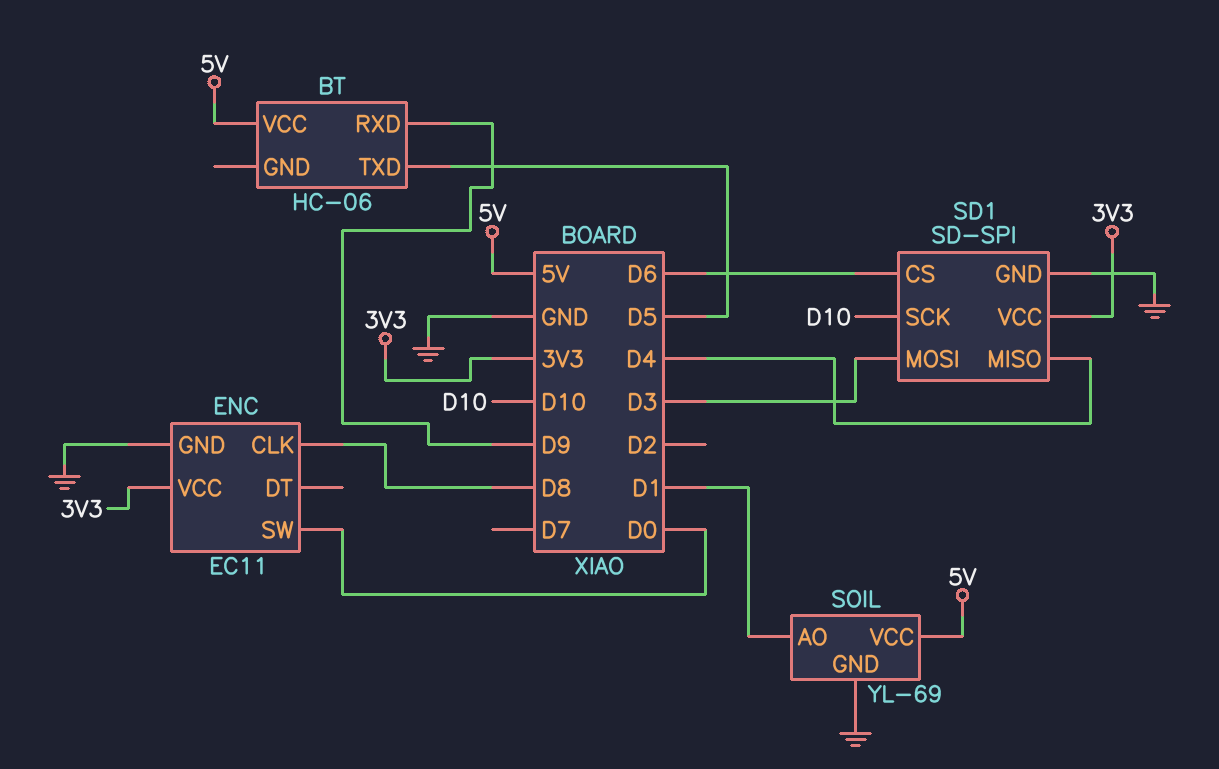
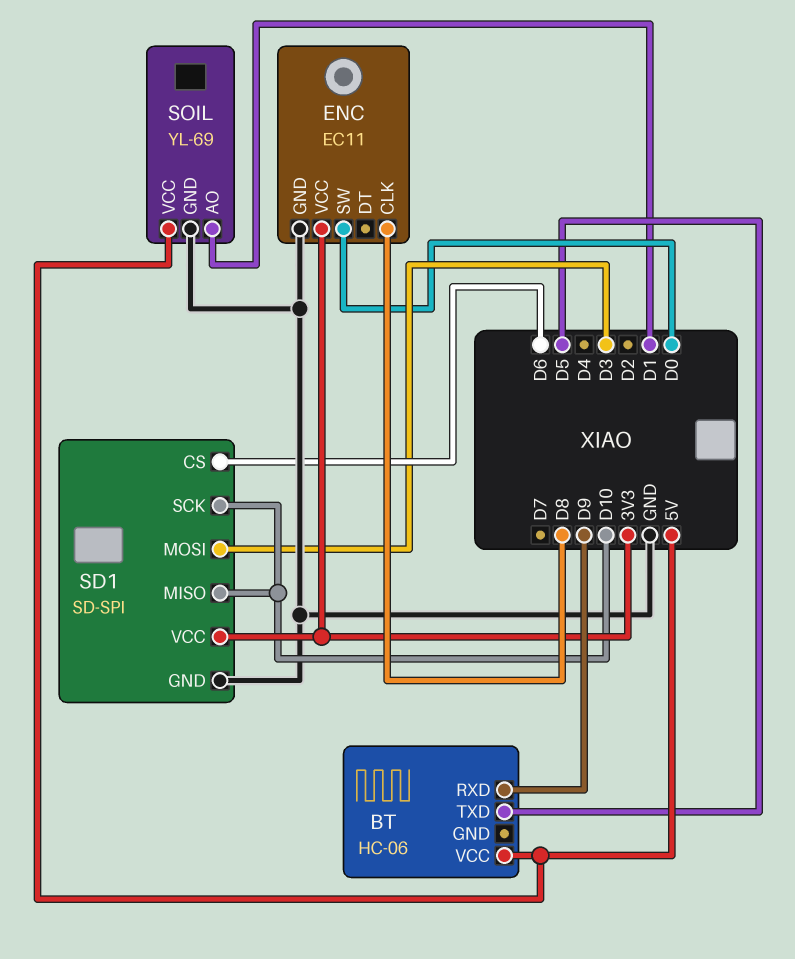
SD1 pin MISO: D4 -> D10

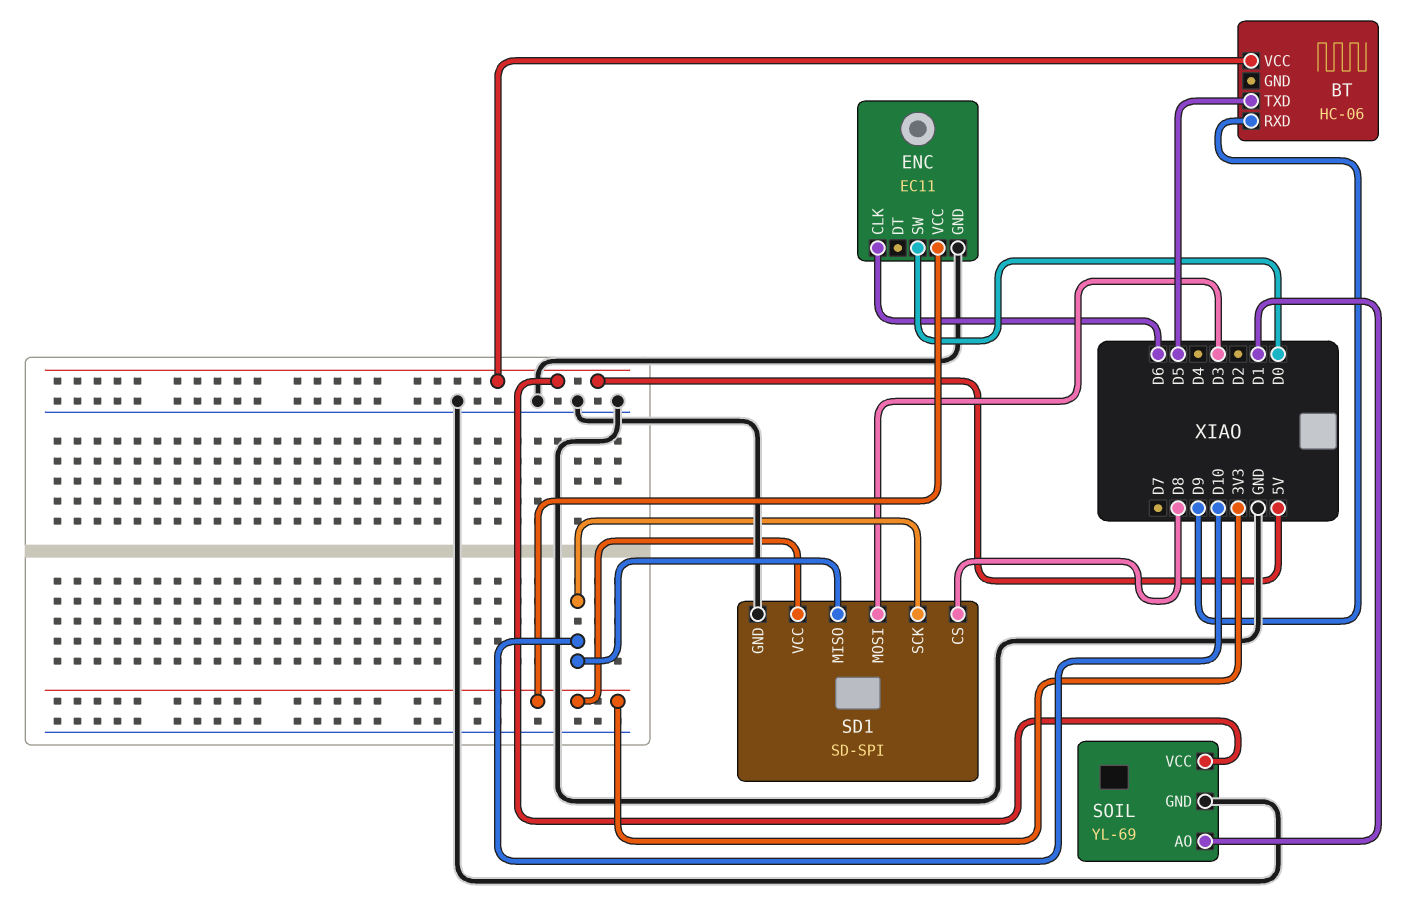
ENC pin CLK: D8 -> D6
SD1 pin CS: D6 -> D8

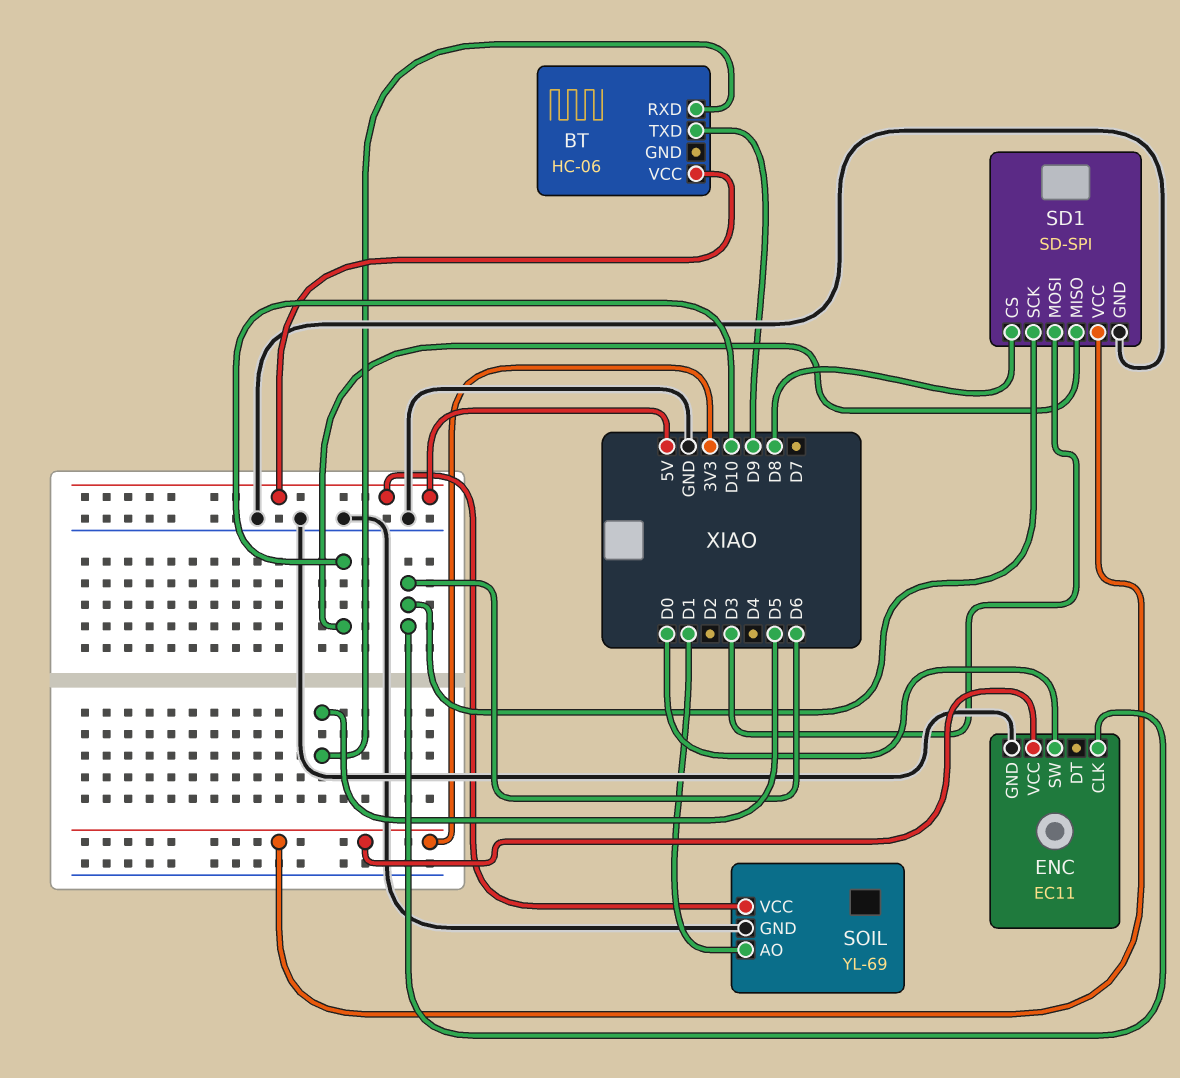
BT pin RXD: D9 -> D5
BT pin TXD: D5 -> D9
SD1 pin SCK: D10 -> D6

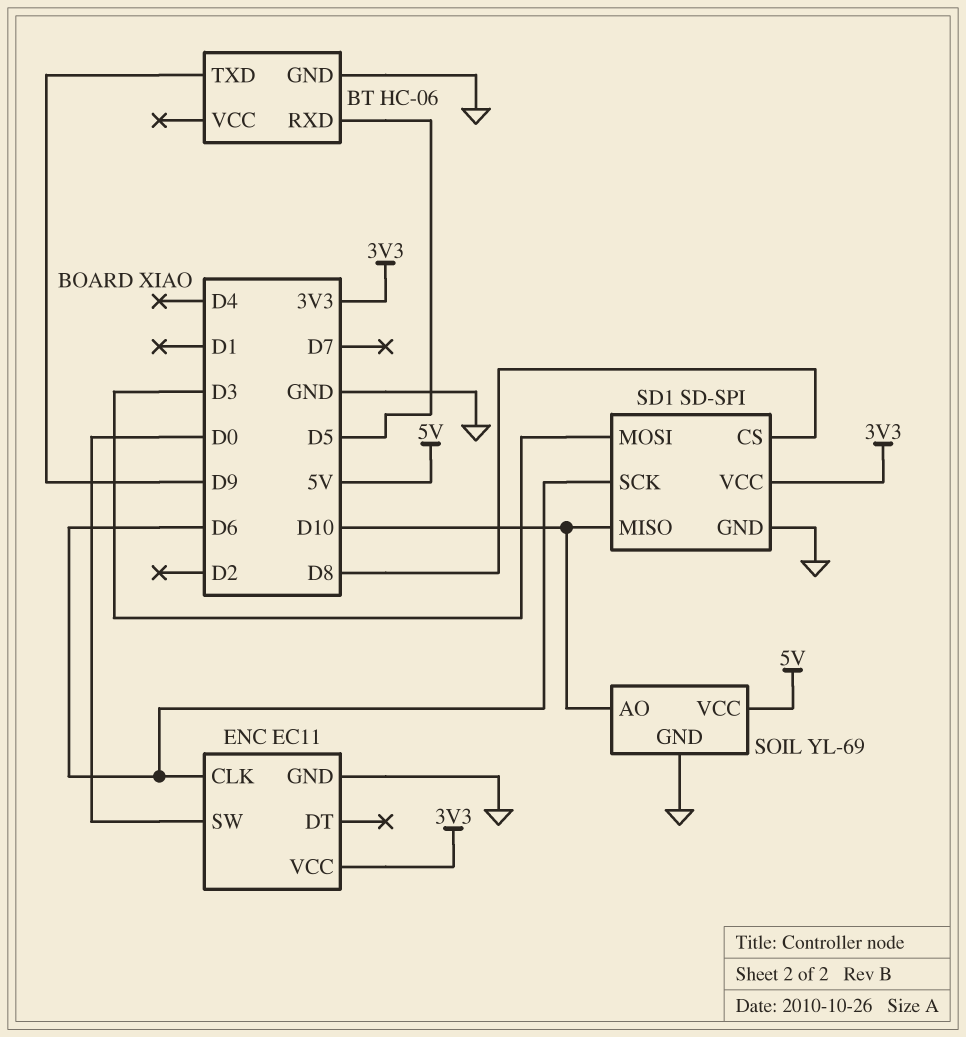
BT pin GND: none -> GND
BT pin VCC: 5V -> none
SOIL pin AO: D1 -> D10

